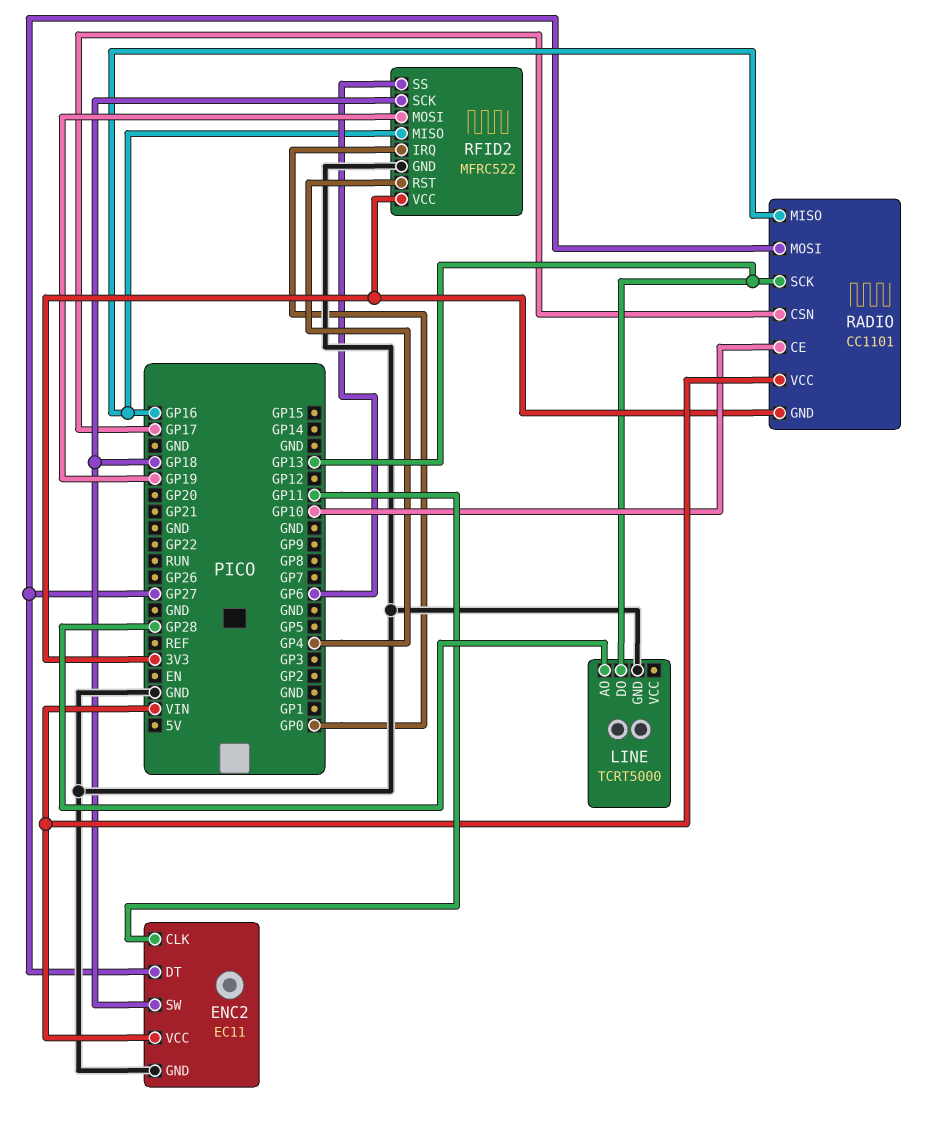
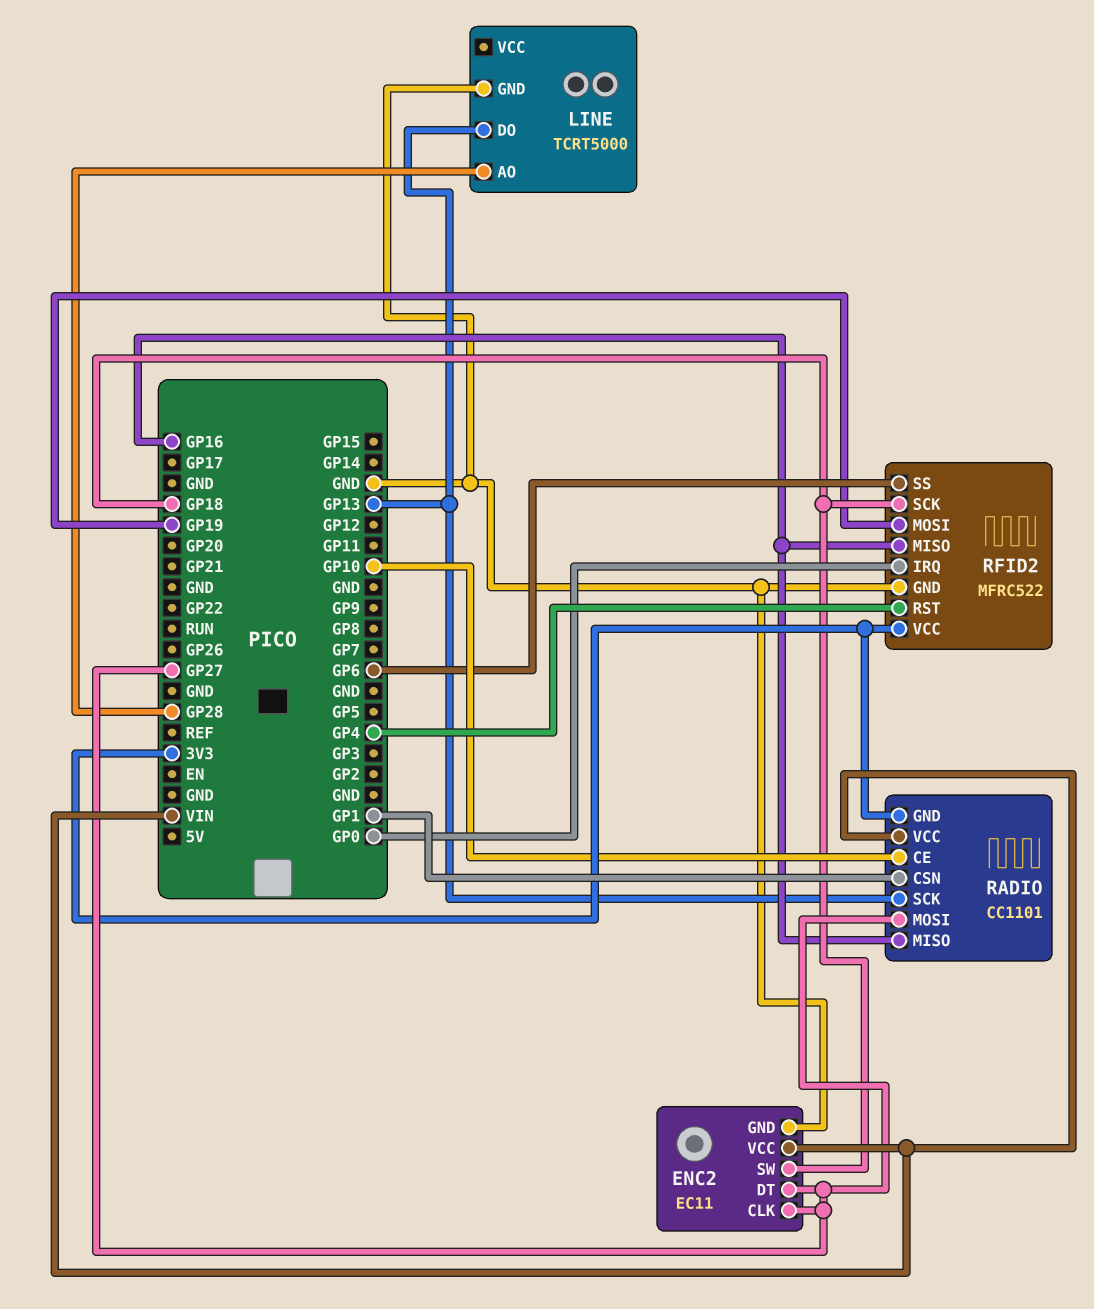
ENC2 pin CLK: GP11 -> GP27
RADIO pin CSN: GP17 -> GP1

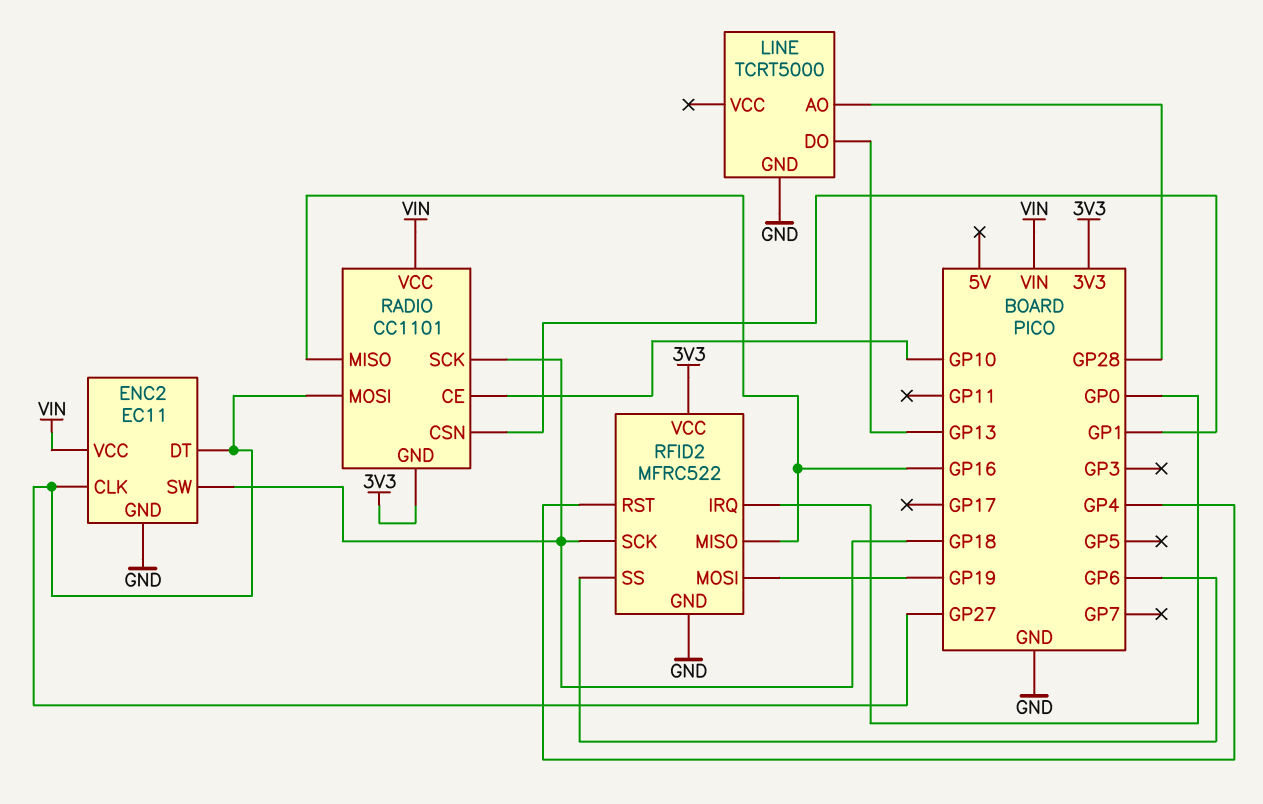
RADIO pin SCK: GP13 -> GP18

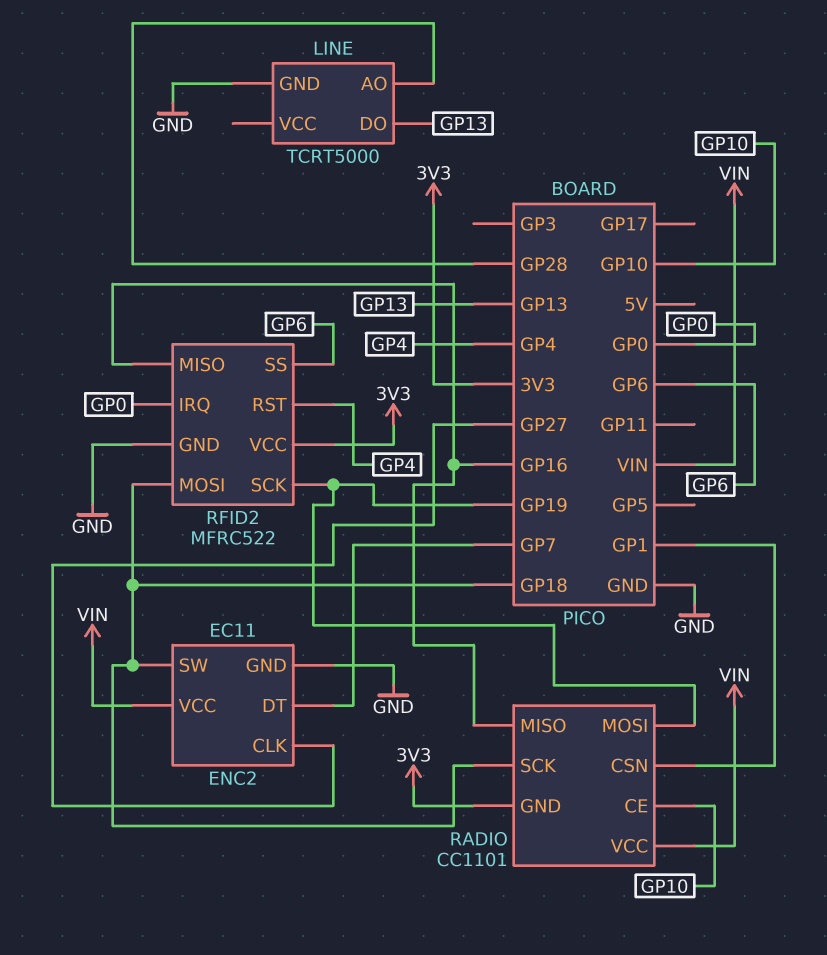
ENC2 pin DT: GP27 -> GP7
RADIO pin MOSI: GP27 -> GP19
RFID2 pin MOSI: GP19 -> GP18
RFID2 pin SCK: GP18 -> GP19

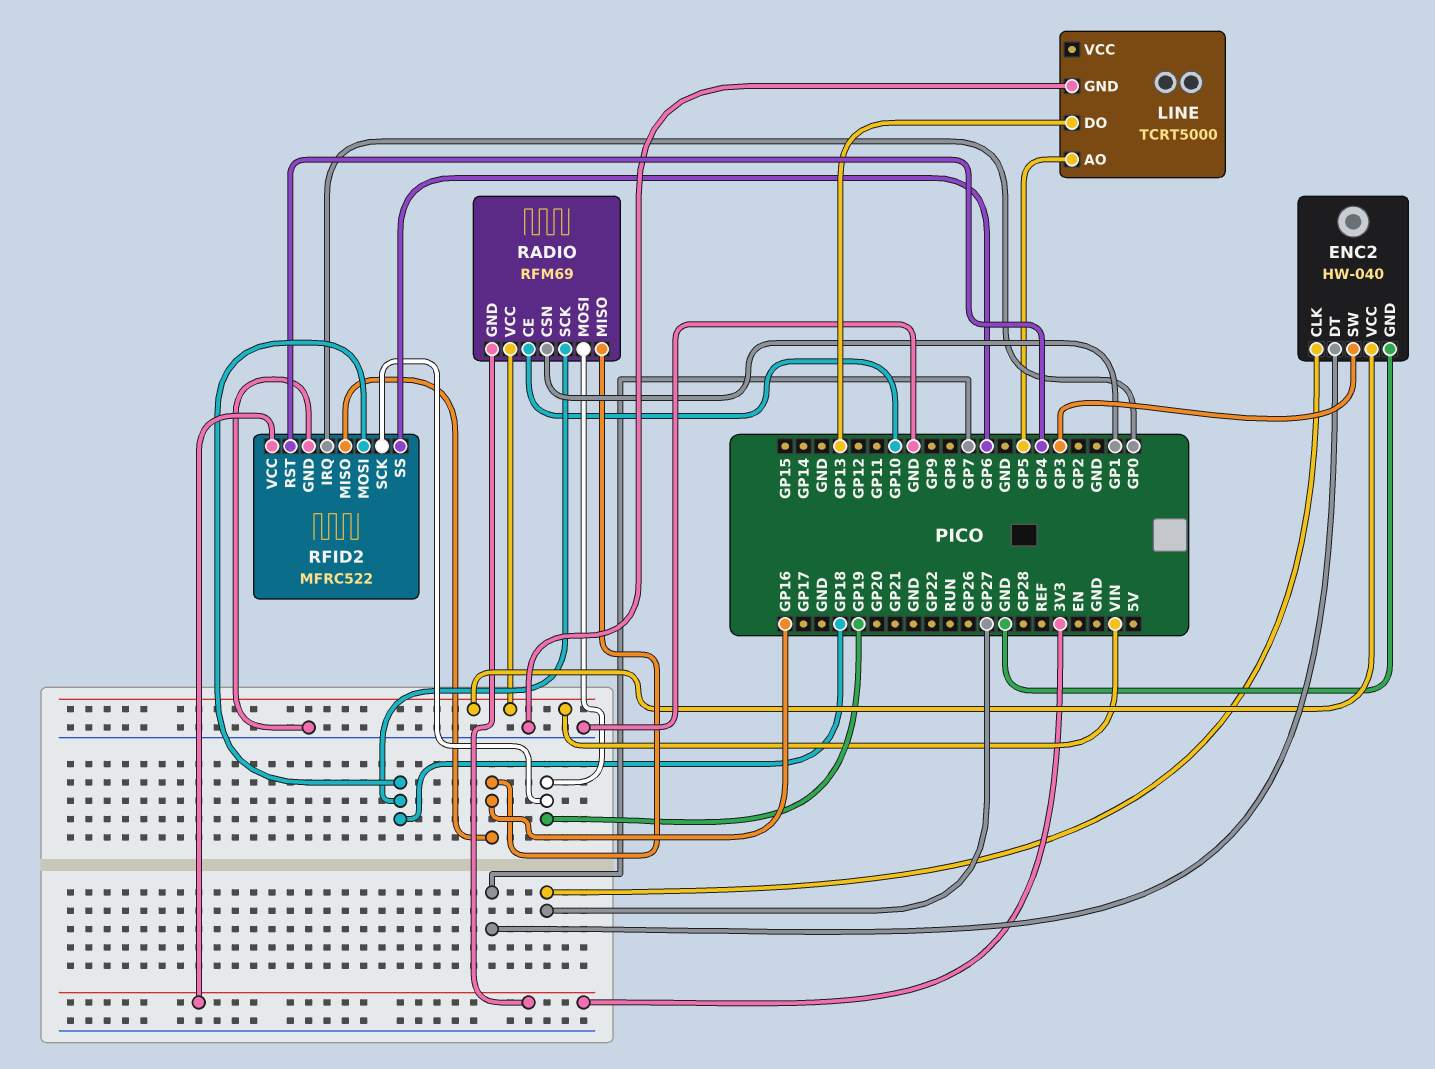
ENC2: EC11 -> HW-040
ENC2 pin SW: GP18 -> GP3
LINE pin AO: GP28 -> GP5
RADIO: CC1101 -> RFM69

